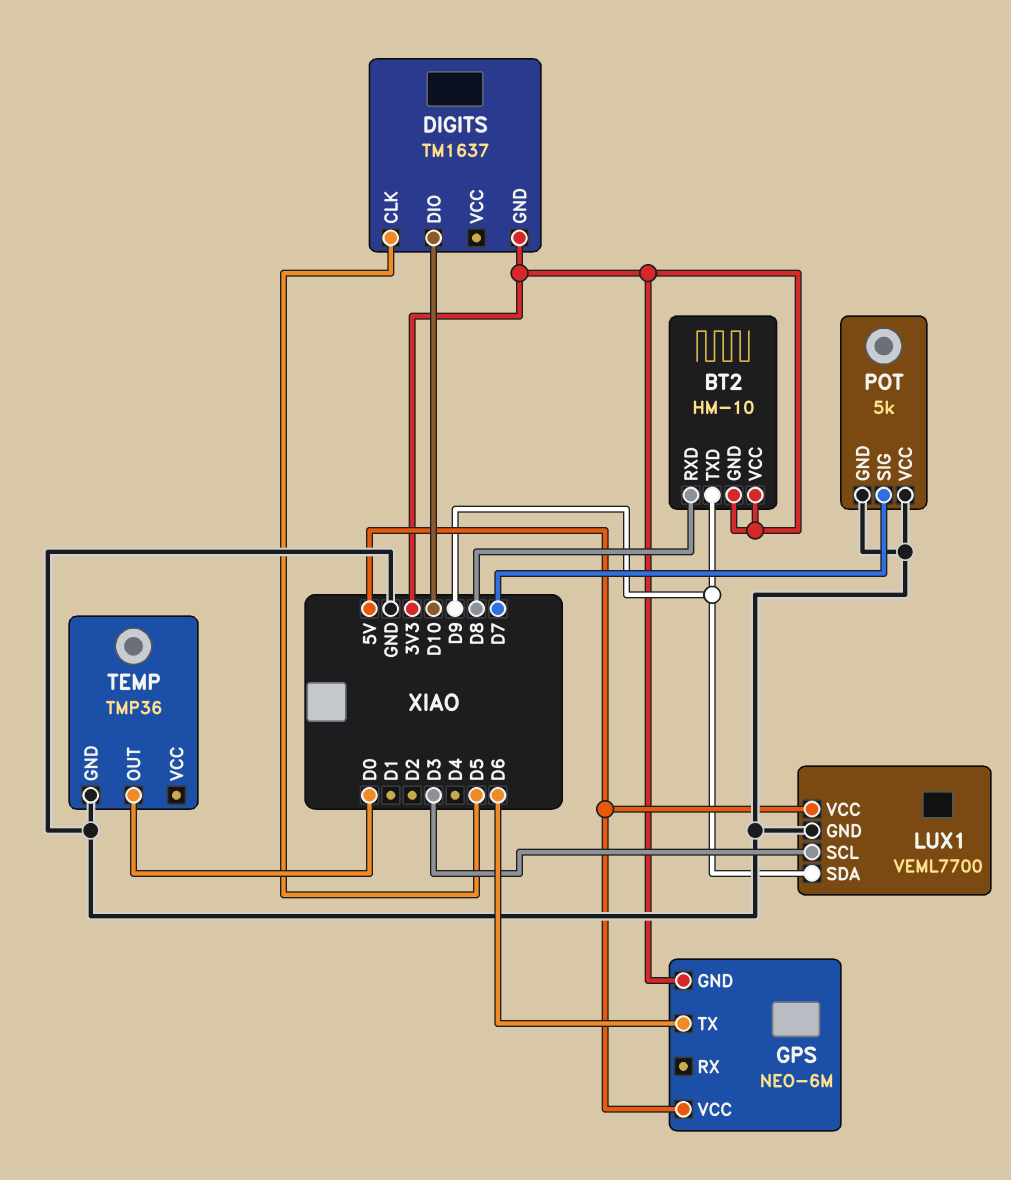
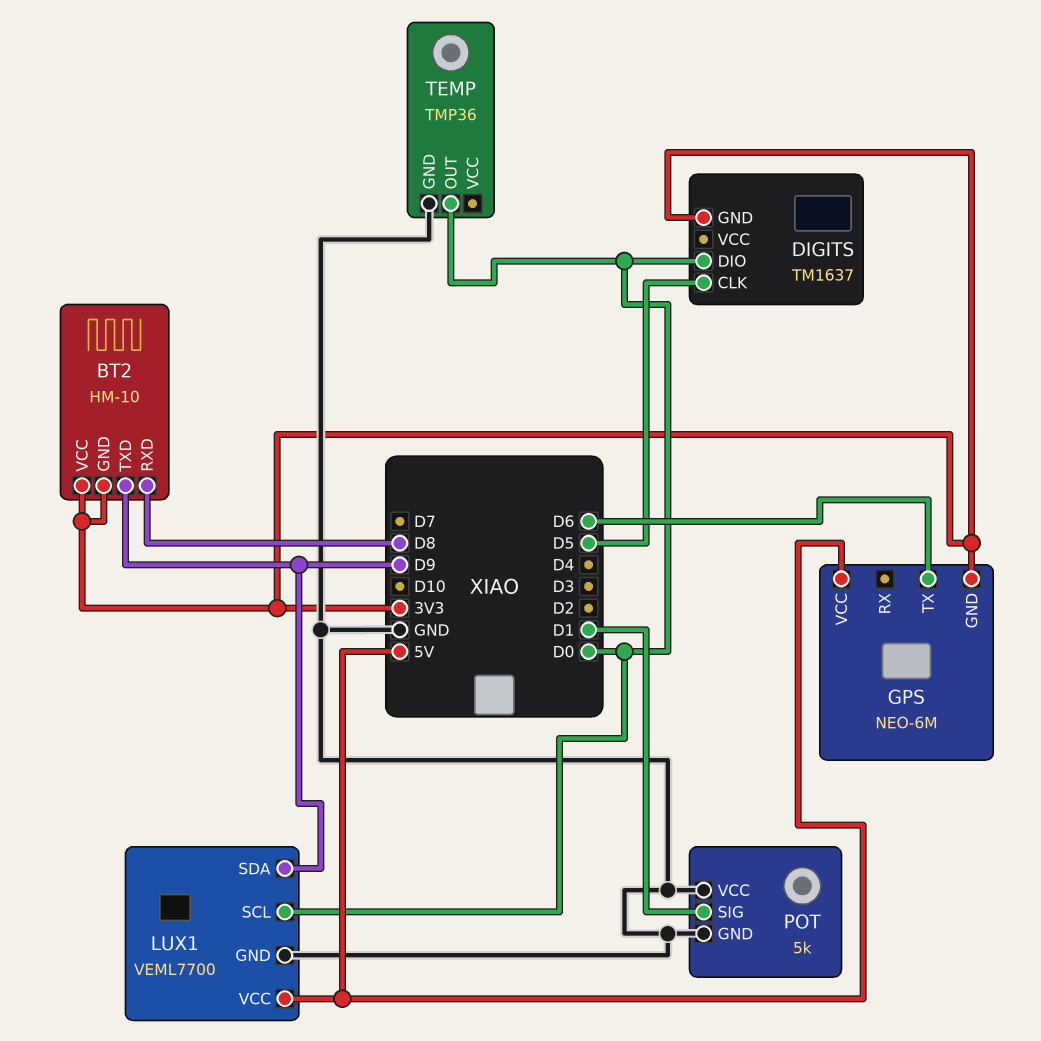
DIGITS pin DIO: D10 -> D0
LUX1 pin SCL: D3 -> D0
POT pin SIG: D7 -> D1

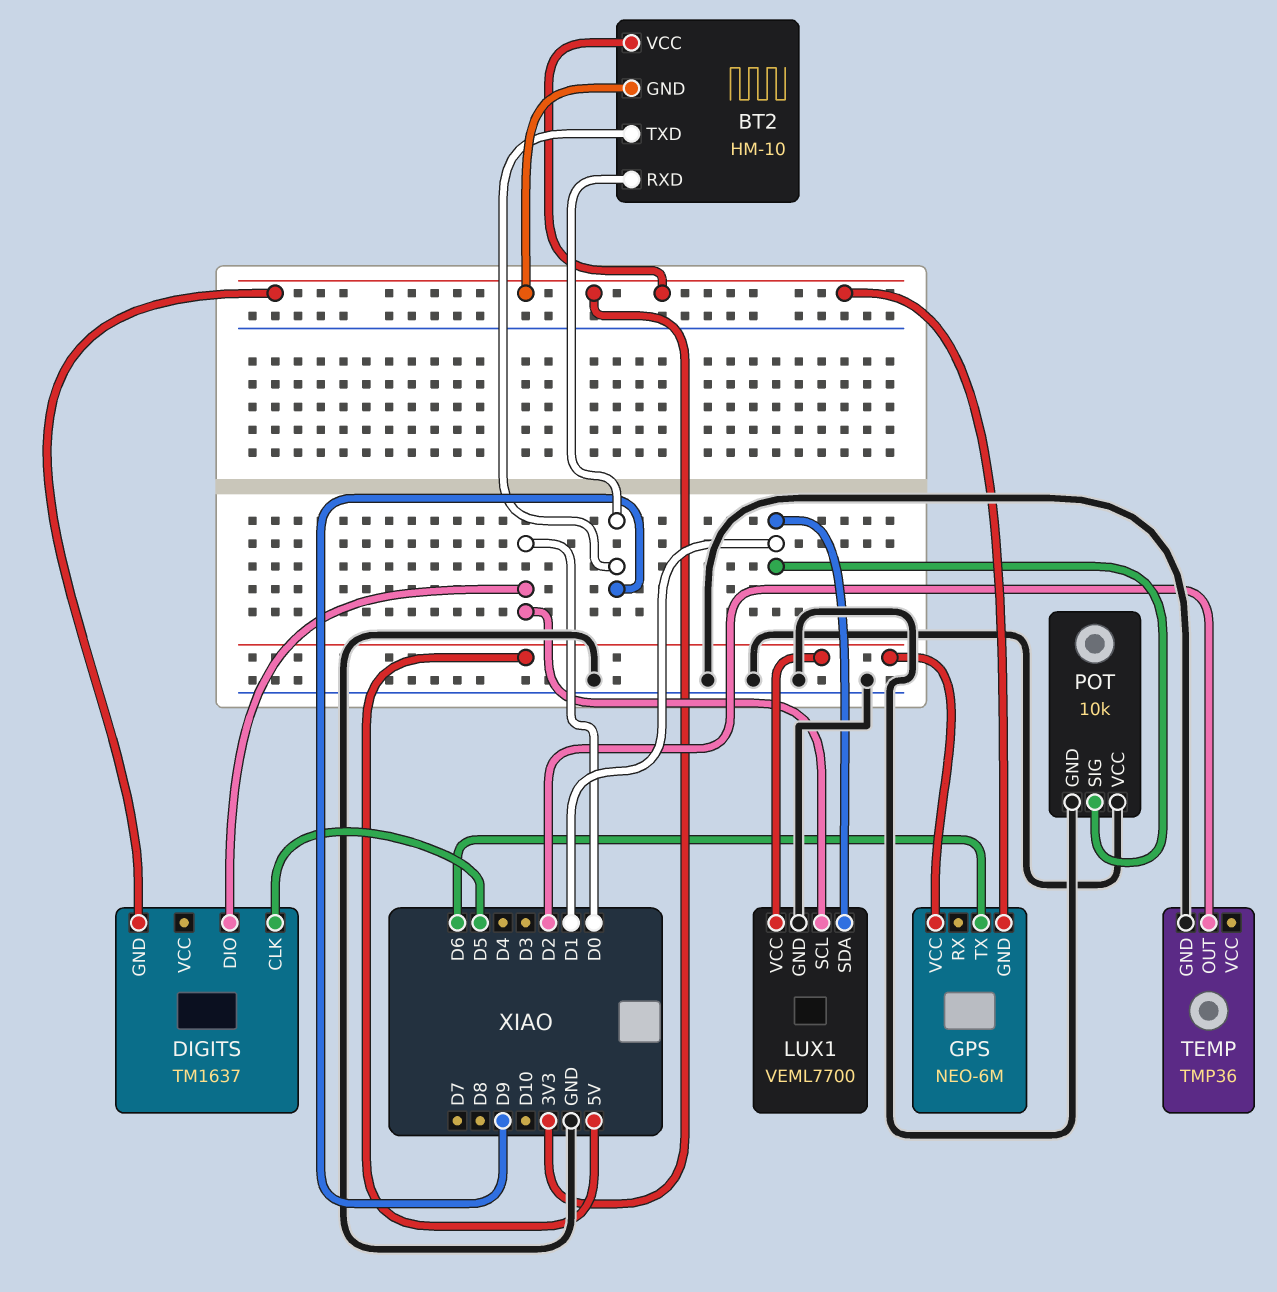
BT2 pin RXD: D8 -> D9
LUX1 pin SDA: D9 -> D1
POT: 5k -> 10k
TEMP pin OUT: D0 -> D2

